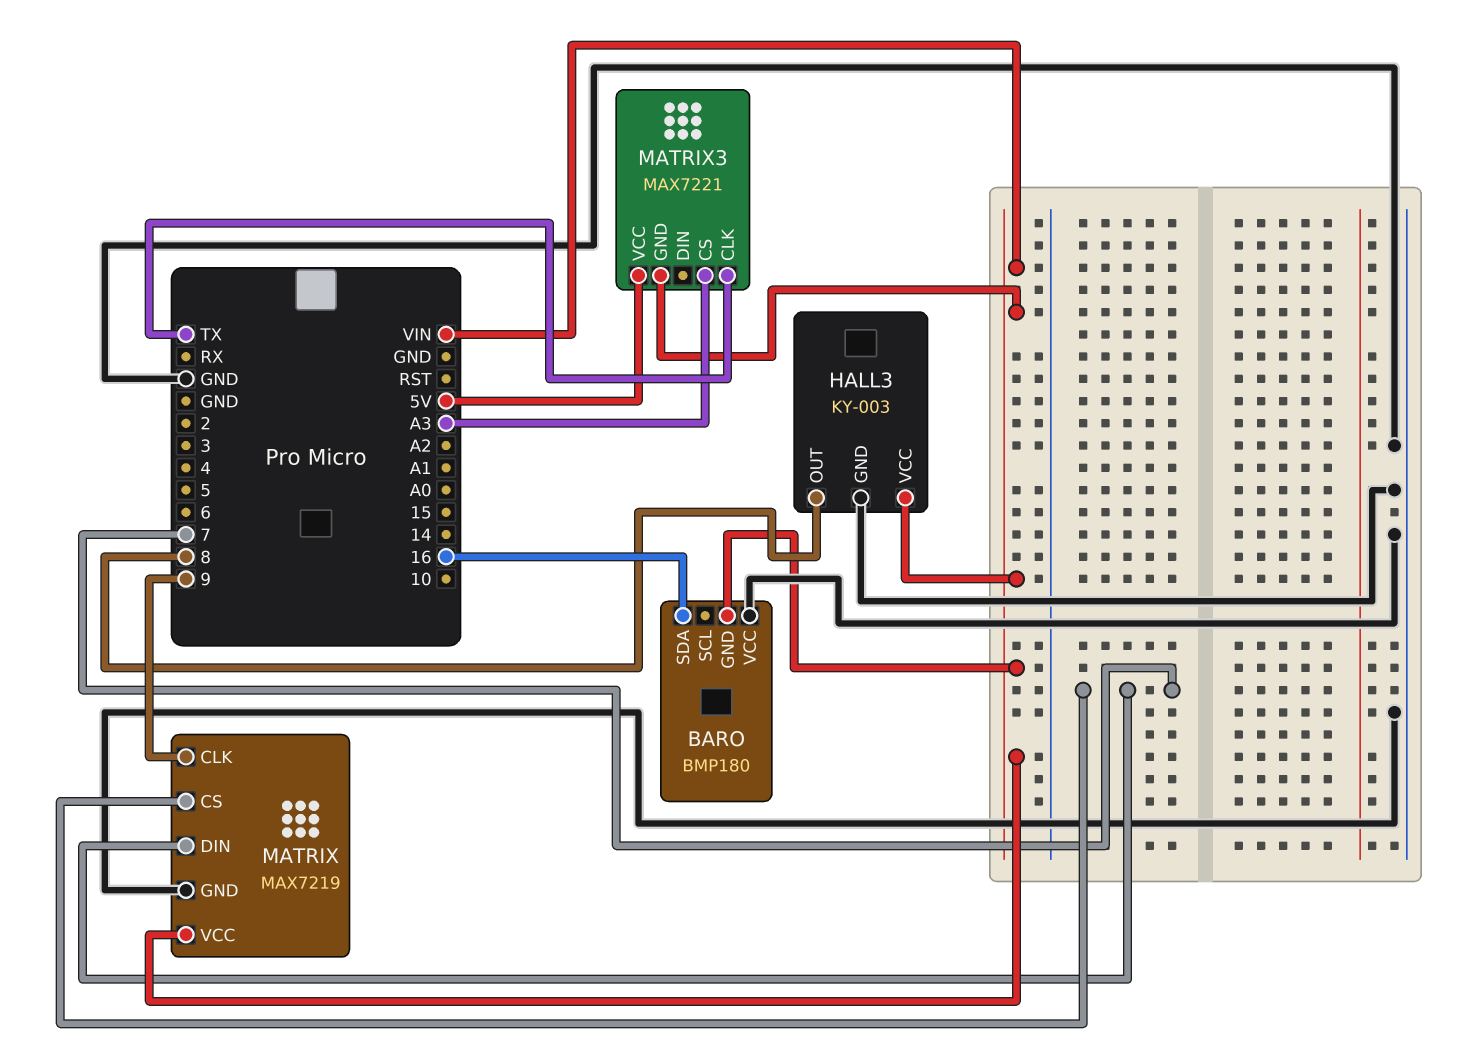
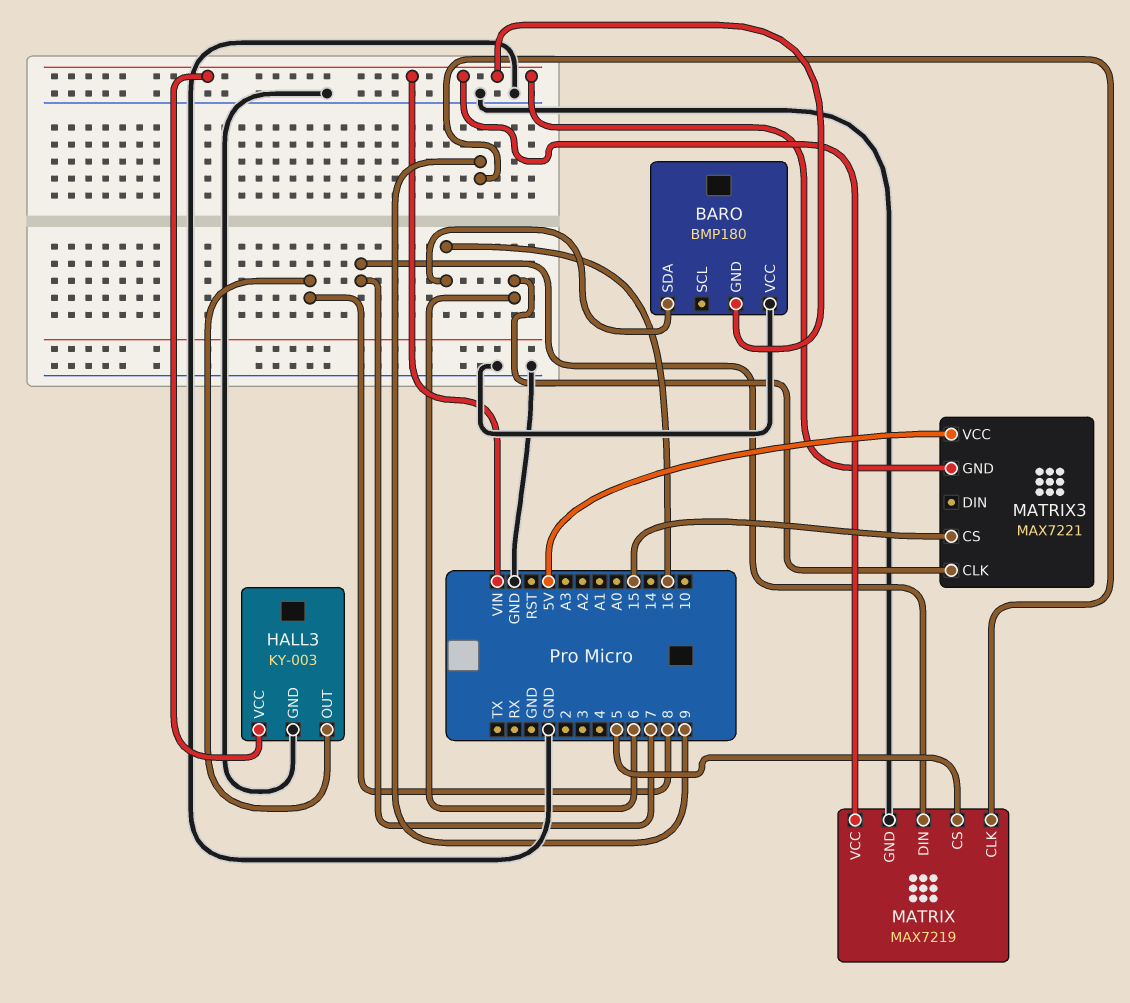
MATRIX pin CS: 7 -> 5
MATRIX3 pin CLK: TX -> 6
MATRIX3 pin CS: A3 -> 15

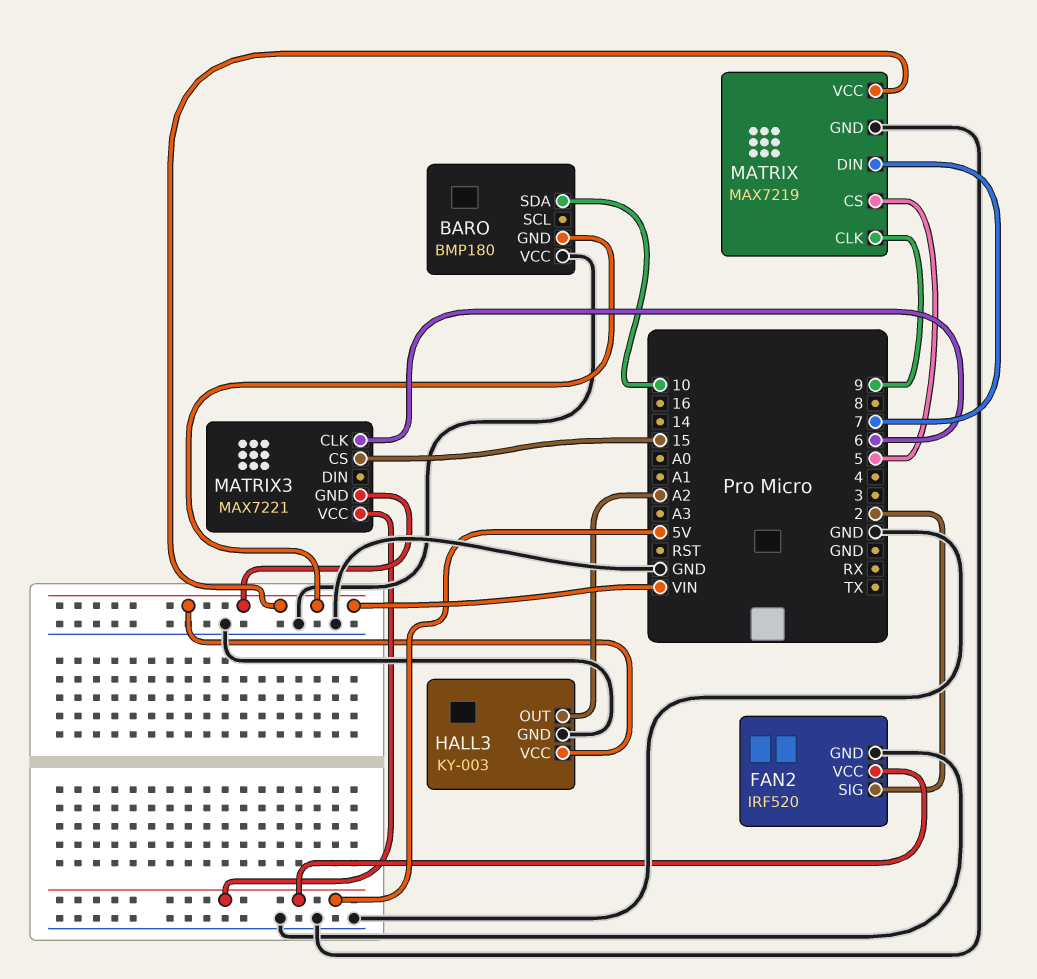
BARO pin SDA: 16 -> 10
FAN2: none -> IRF520
FAN2 pin GND: none -> GND
FAN2 pin SIG: none -> 2
FAN2 pin VCC: none -> 5V
HALL3 pin OUT: 8 -> A2

